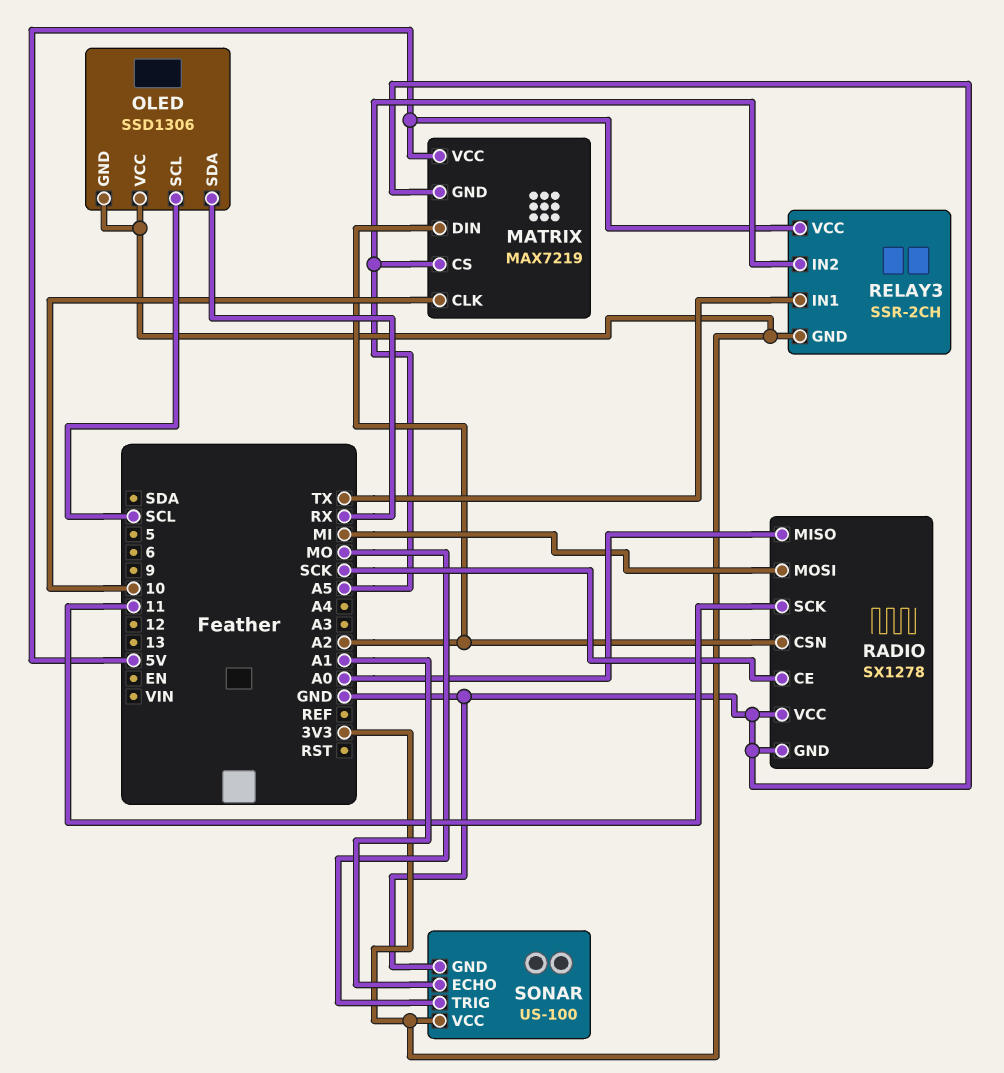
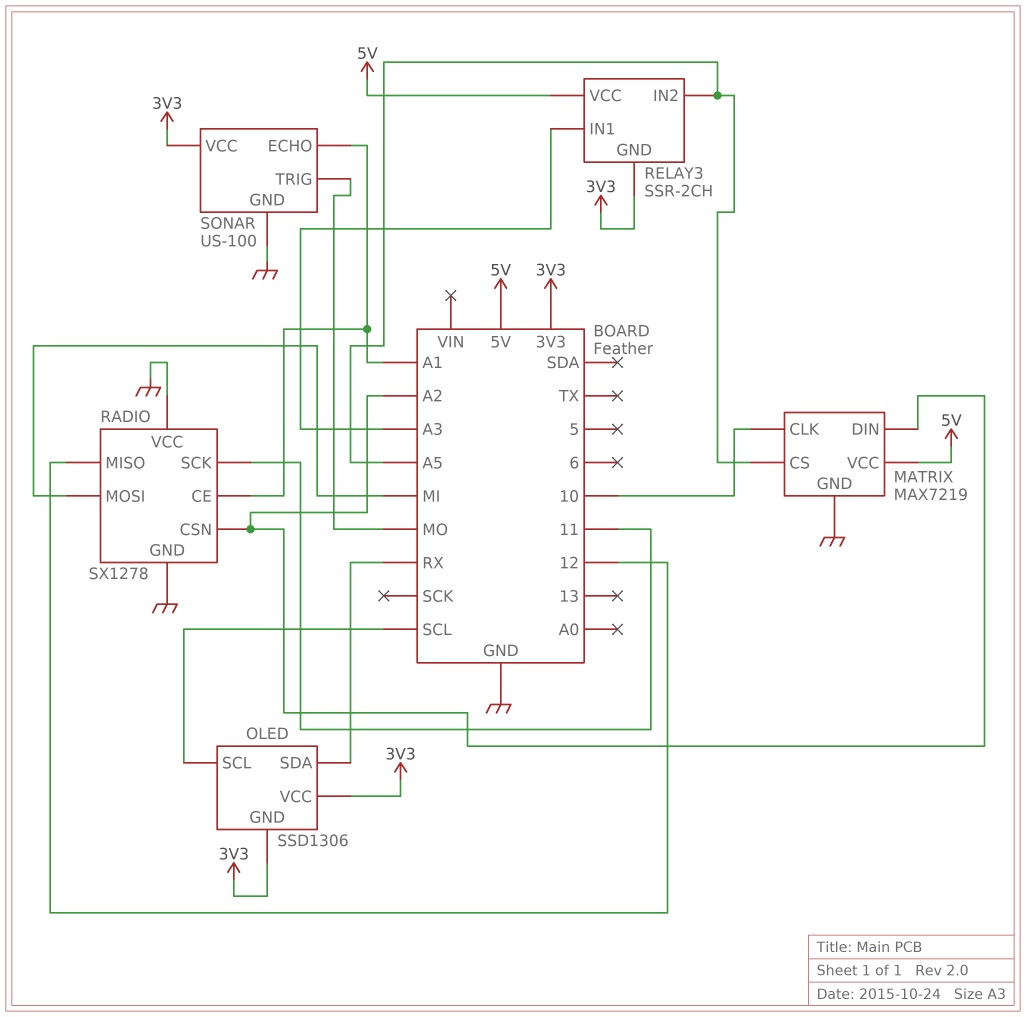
RADIO pin CE: SCK -> A1
RADIO pin MISO: A0 -> 12
RELAY3 pin IN1: TX -> A3

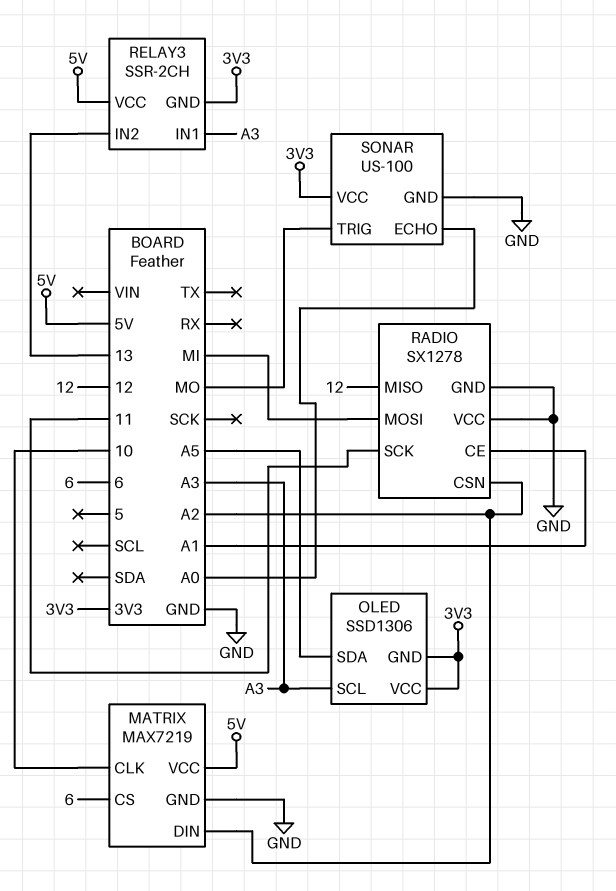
MATRIX pin CS: A5 -> 6
OLED pin SCL: SCL -> A3
OLED pin SDA: RX -> A5
RELAY3 pin IN2: A5 -> 13
SONAR pin ECHO: A1 -> A0

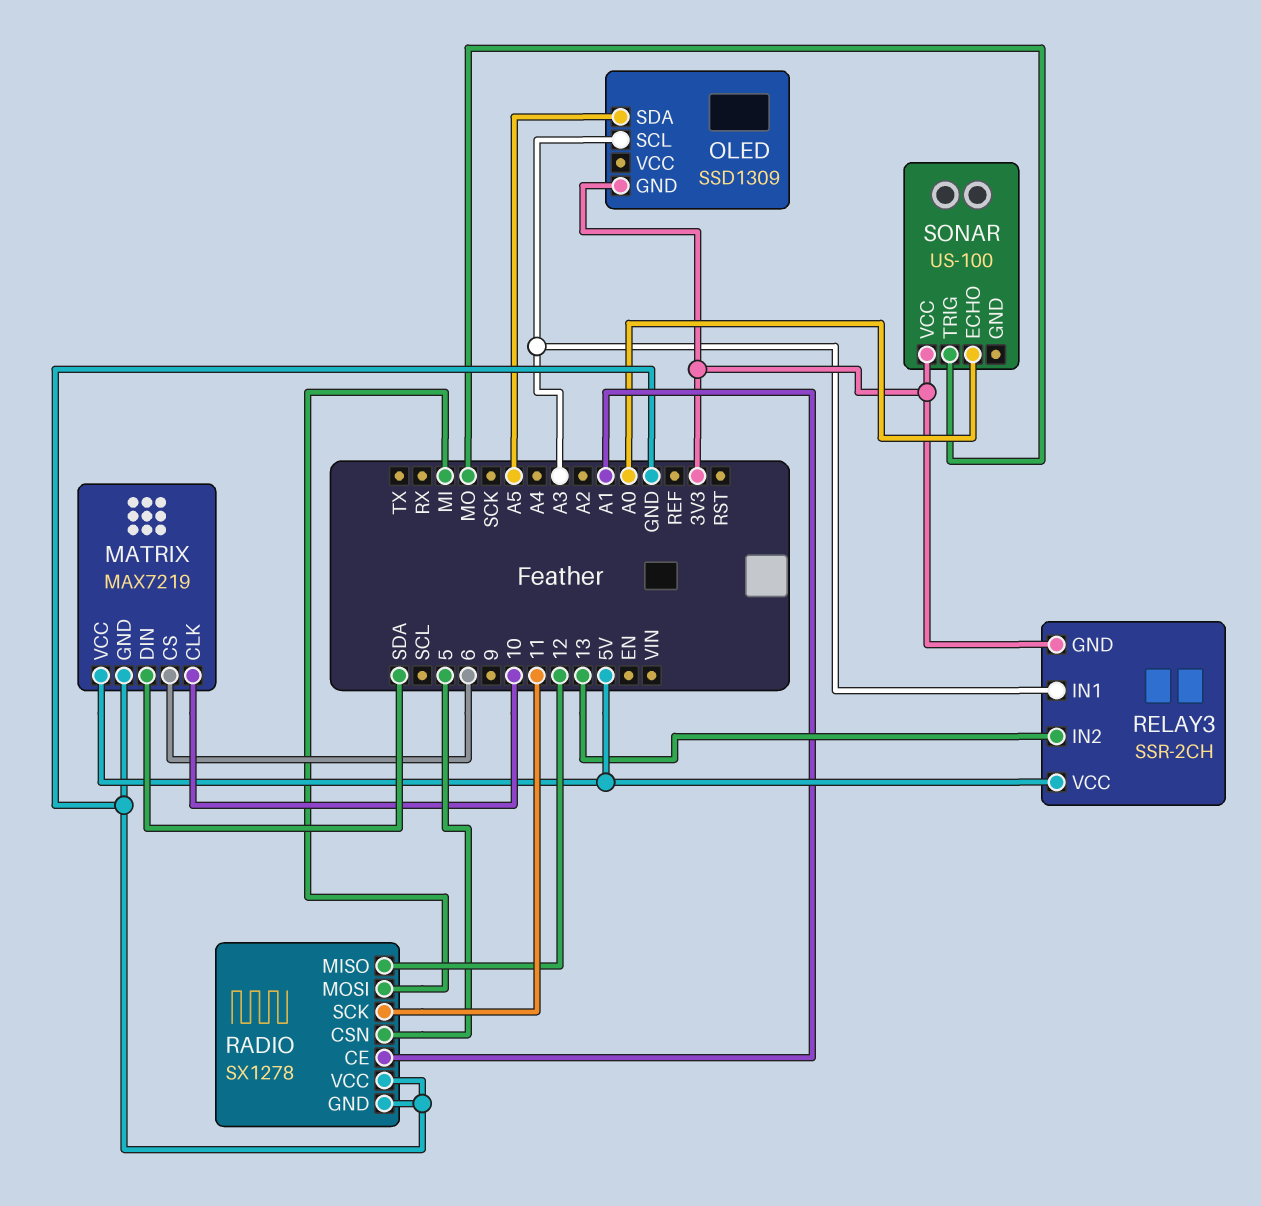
MATRIX pin DIN: A2 -> SDA
OLED: SSD1306 -> SSD1309
OLED pin VCC: 3V3 -> none
RADIO pin CSN: A2 -> 5
SONAR pin GND: GND -> none

